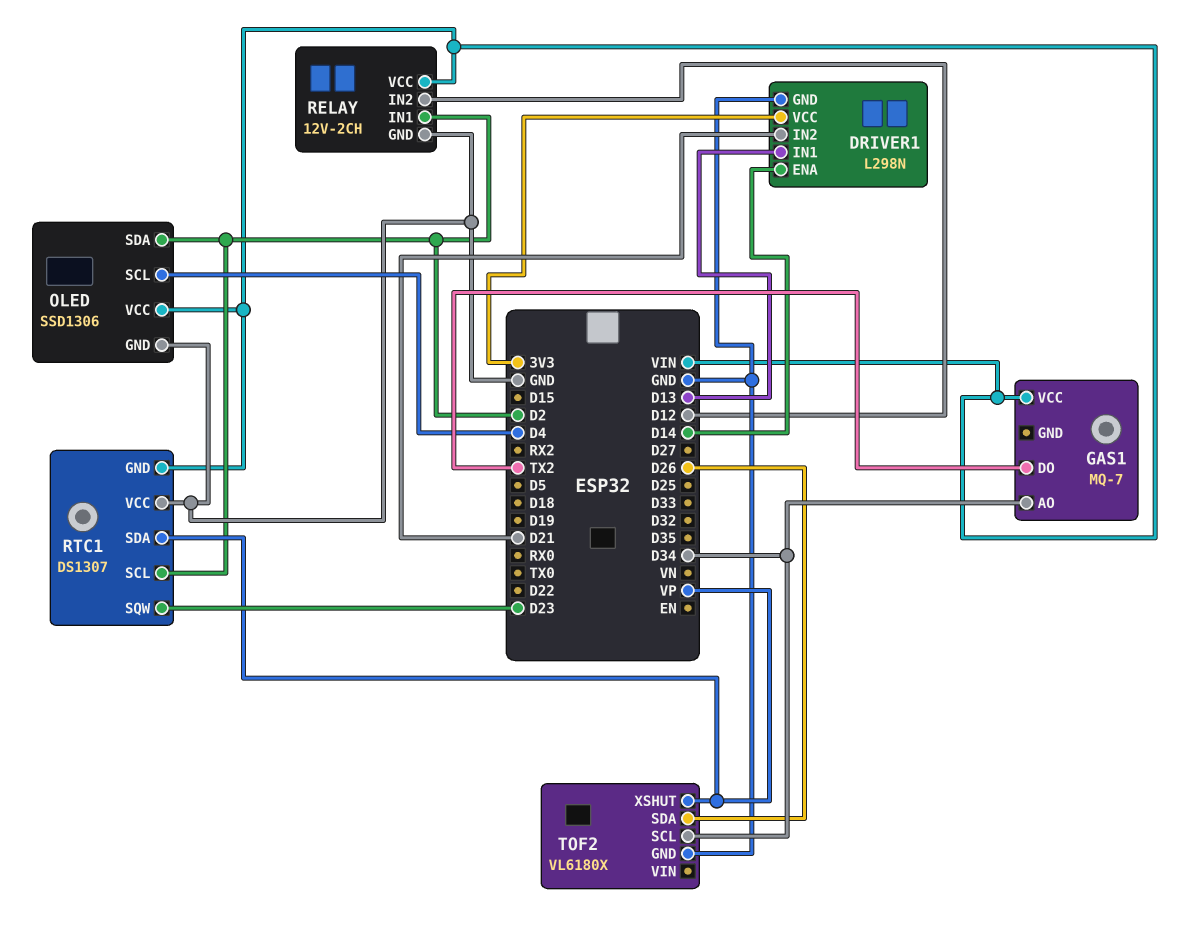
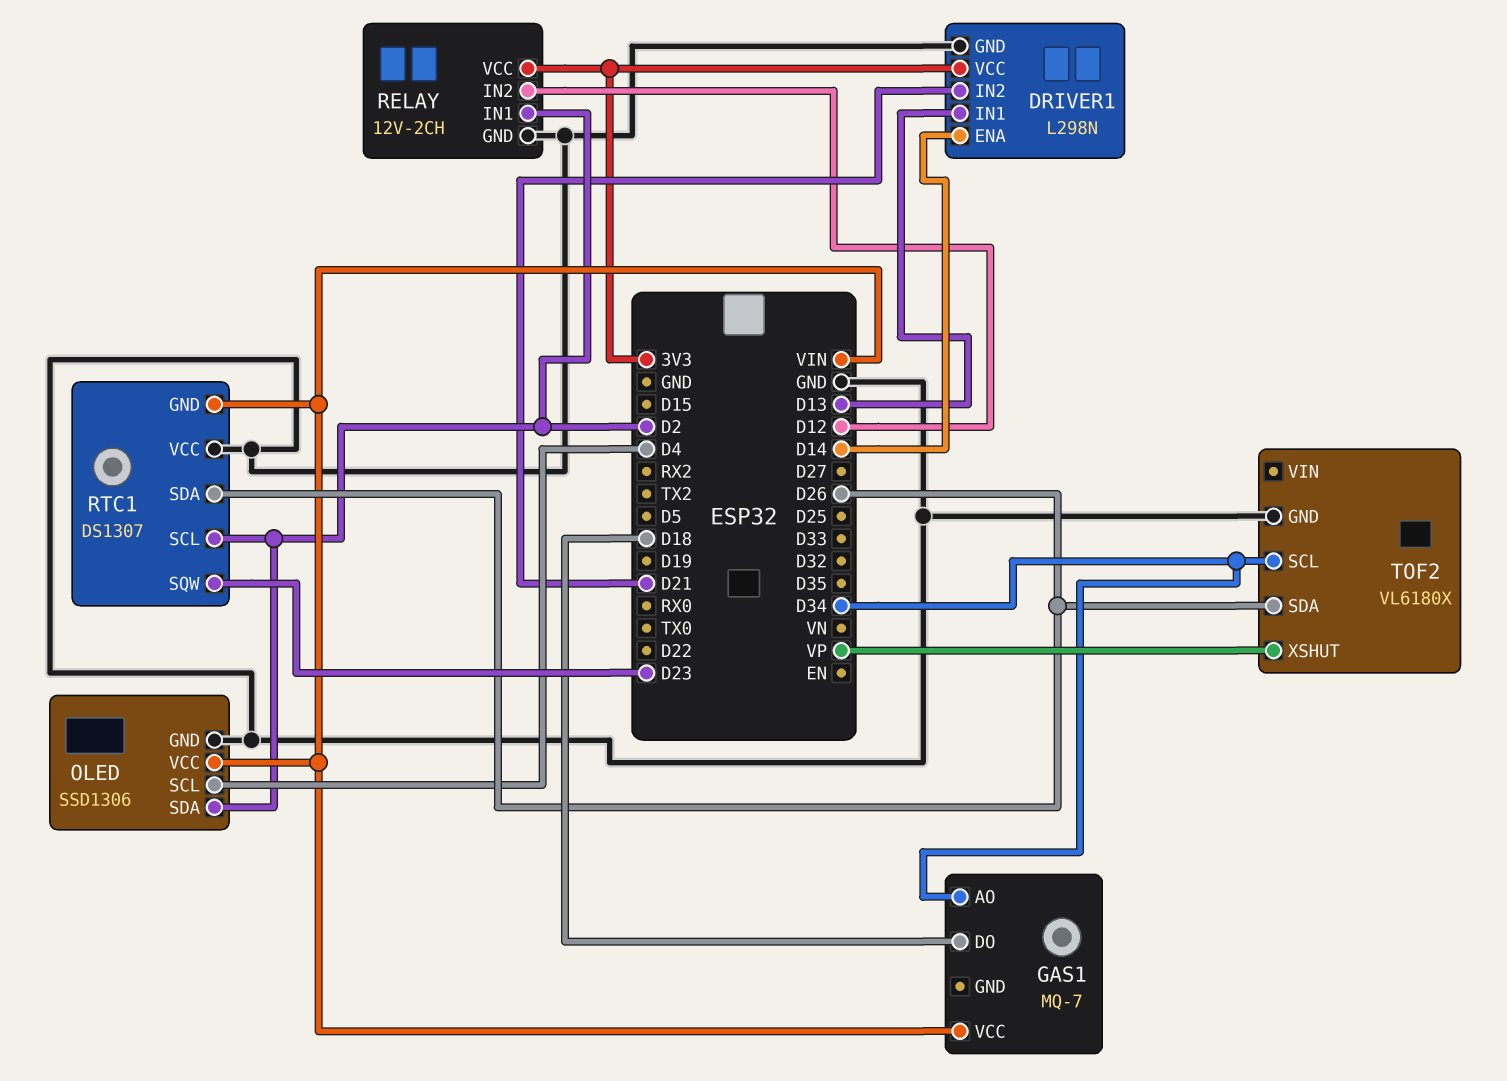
GAS1 pin DO: TX2 -> D18
RELAY pin VCC: VIN -> 3V3
RTC1 pin SDA: VP -> D26

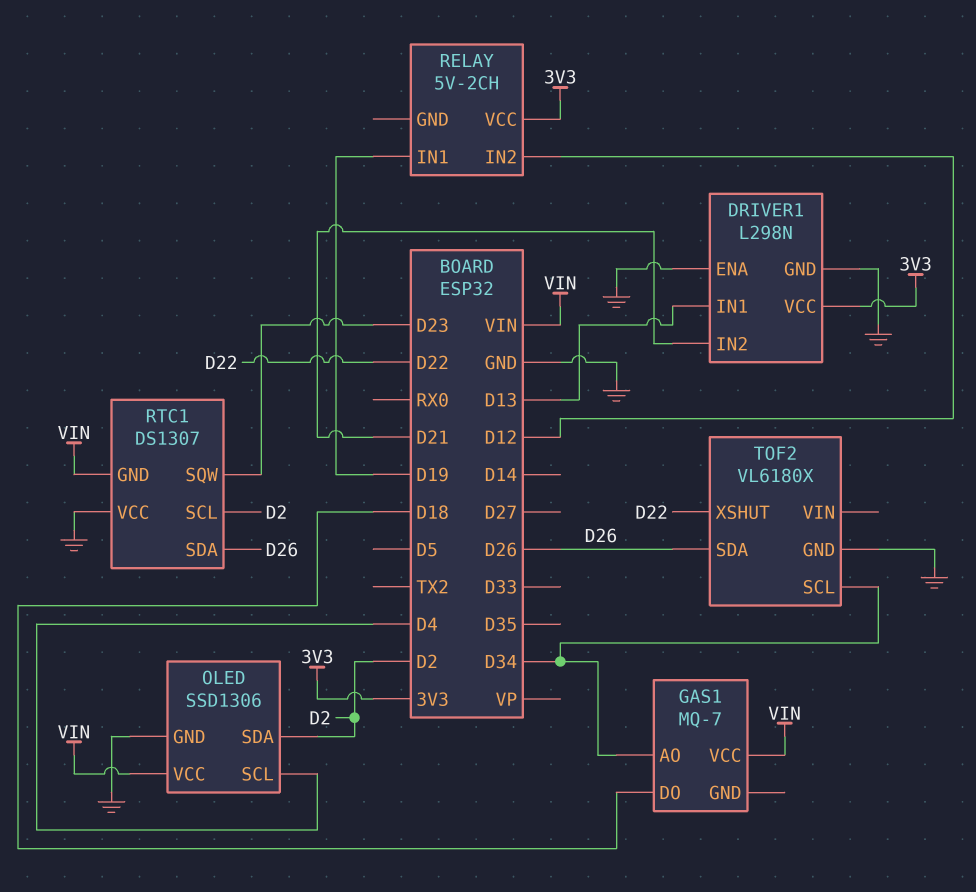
DRIVER1 pin ENA: D14 -> GND
RELAY: 12V-2CH -> 5V-2CH
RELAY pin GND: GND -> none
RELAY pin IN1: D2 -> D19
TOF2 pin XSHUT: VP -> D22

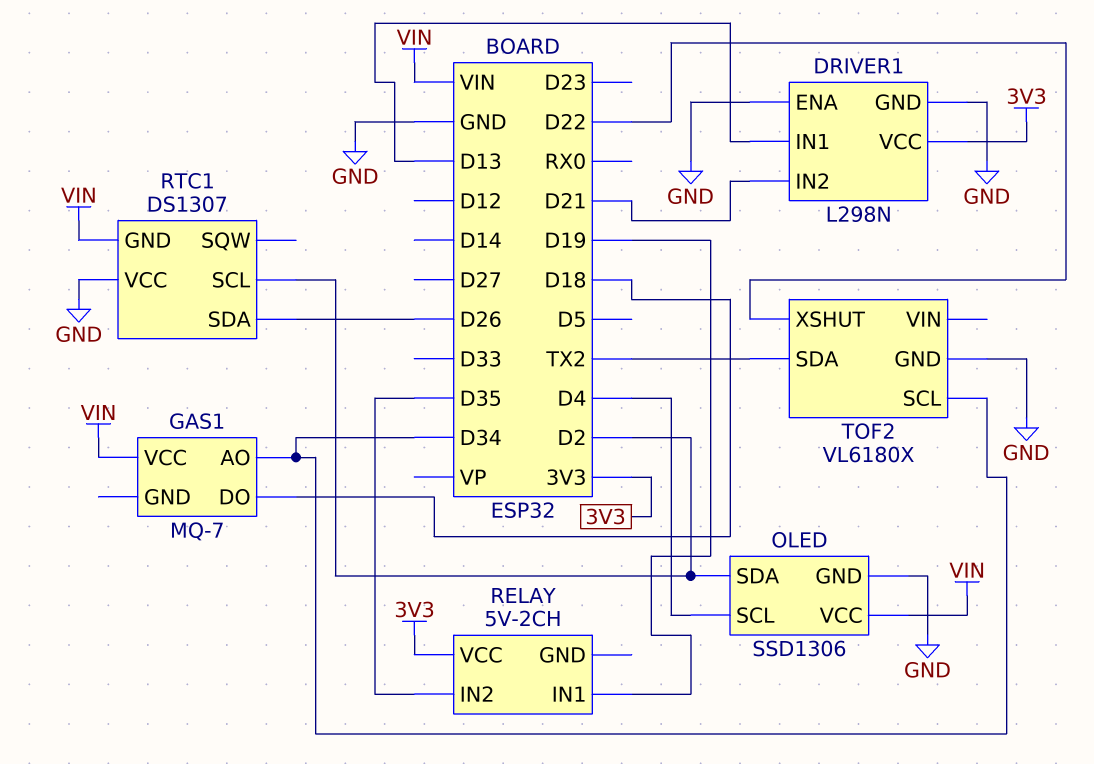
RELAY pin IN2: D12 -> D35
RTC1 pin SQW: D23 -> none
TOF2 pin SDA: D26 -> TX2

